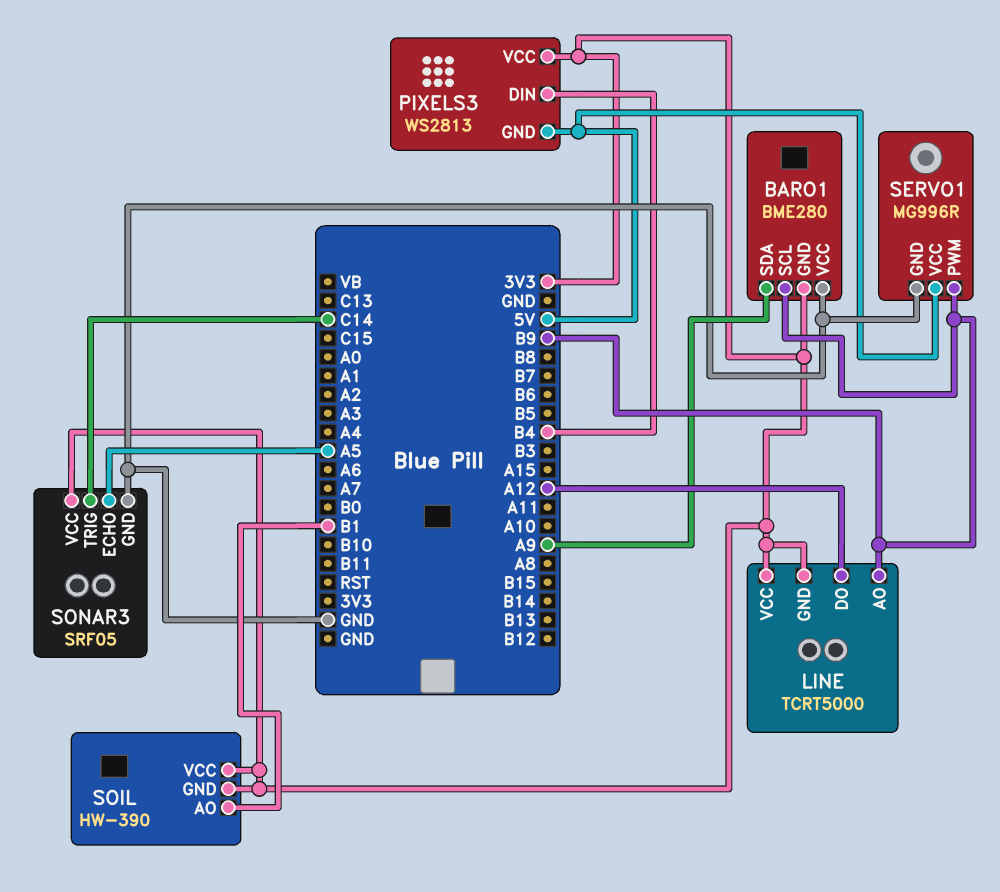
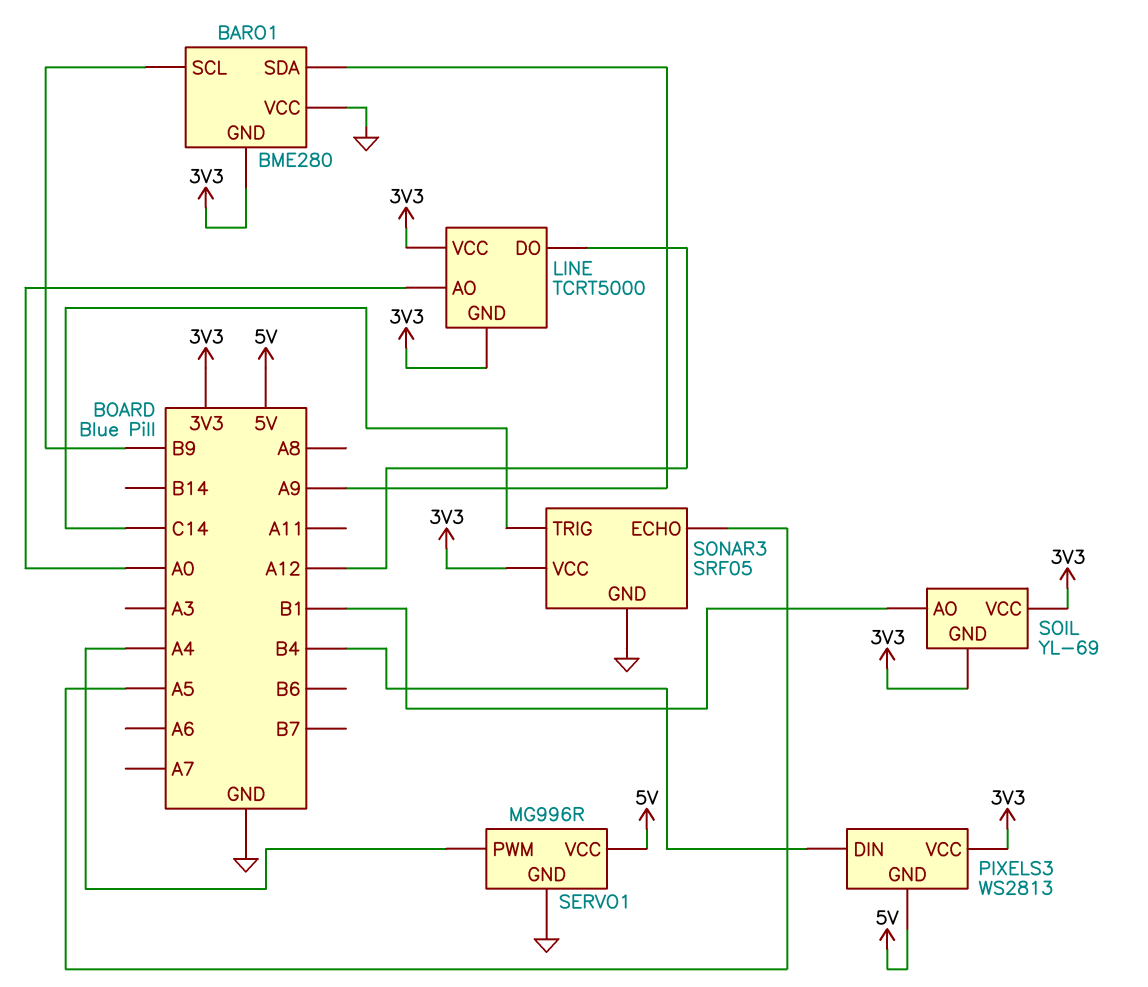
LINE pin AO: B9 -> A0
SERVO1 pin PWM: B9 -> A4
SOIL: HW-390 -> YL-69

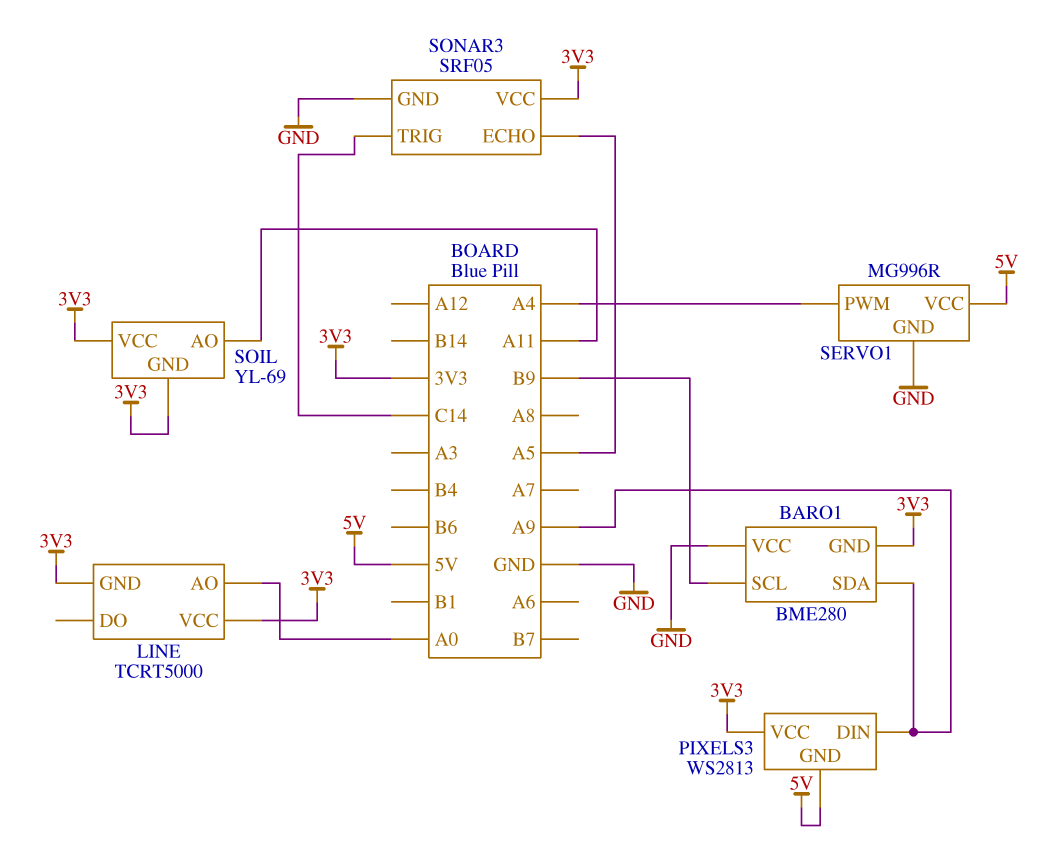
LINE pin DO: A12 -> none
PIXELS3 pin DIN: B4 -> A9
SOIL pin AO: B1 -> A11

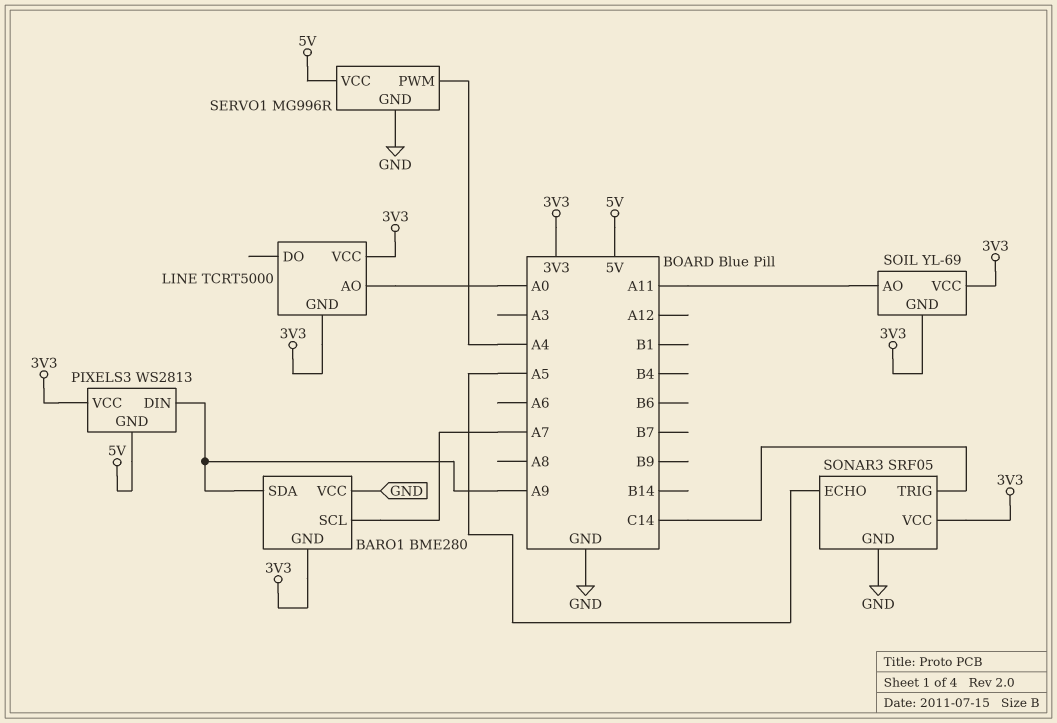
BARO1 pin SCL: B9 -> A7

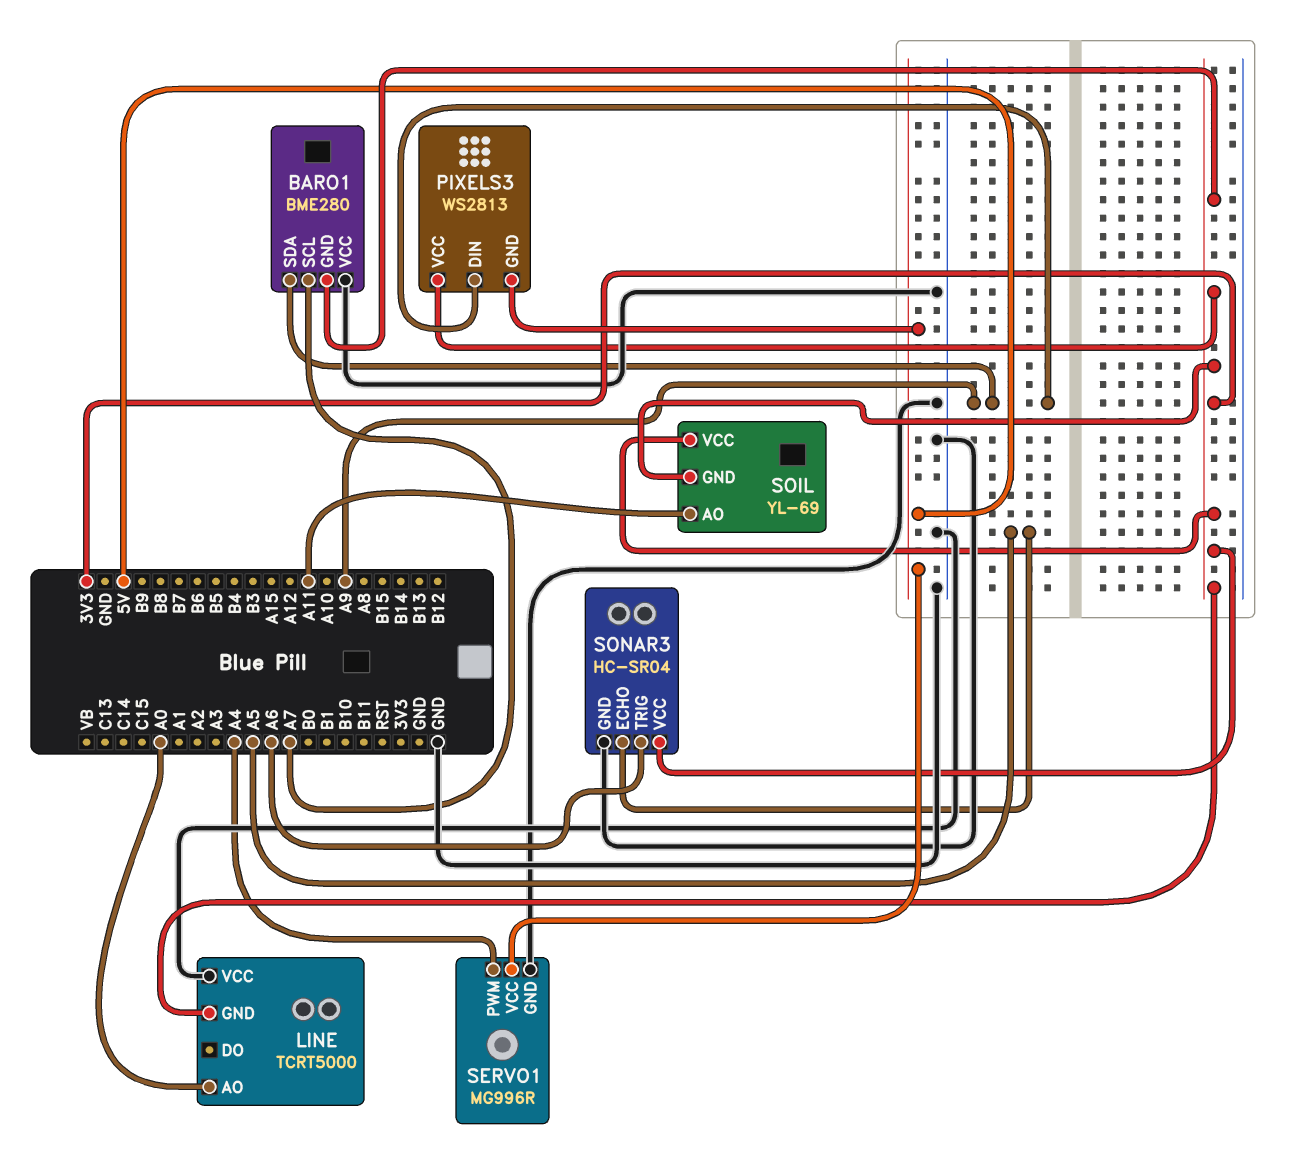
LINE pin VCC: 3V3 -> GND
SONAR3: SRF05 -> HC-SR04
SONAR3 pin TRIG: C14 -> A6

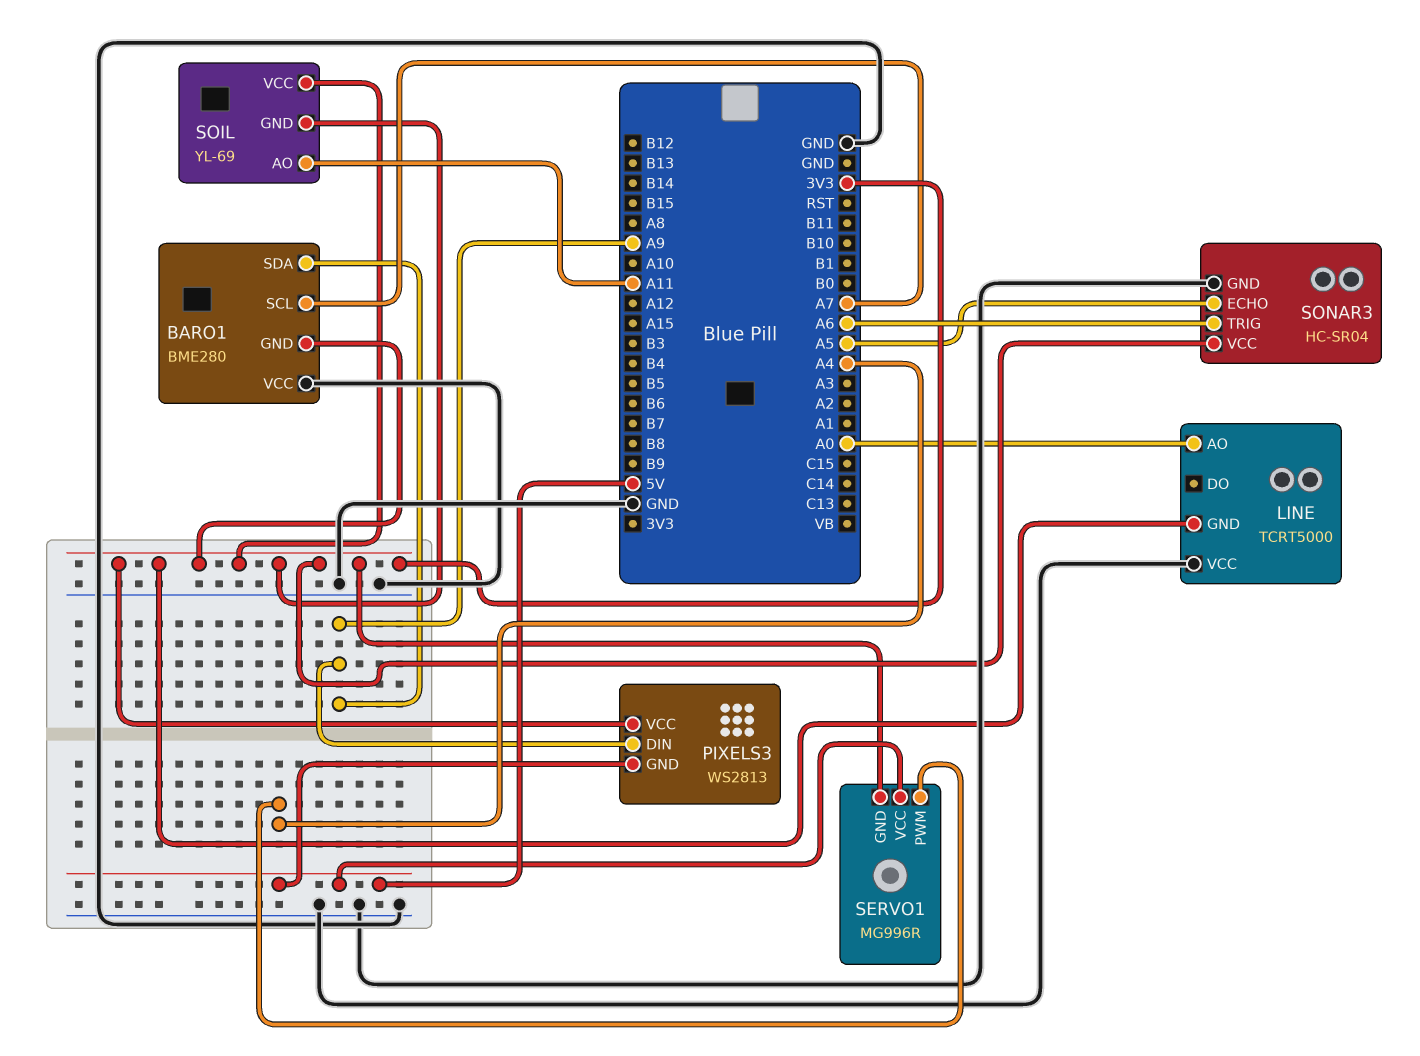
SERVO1 pin GND: GND -> 3V3

